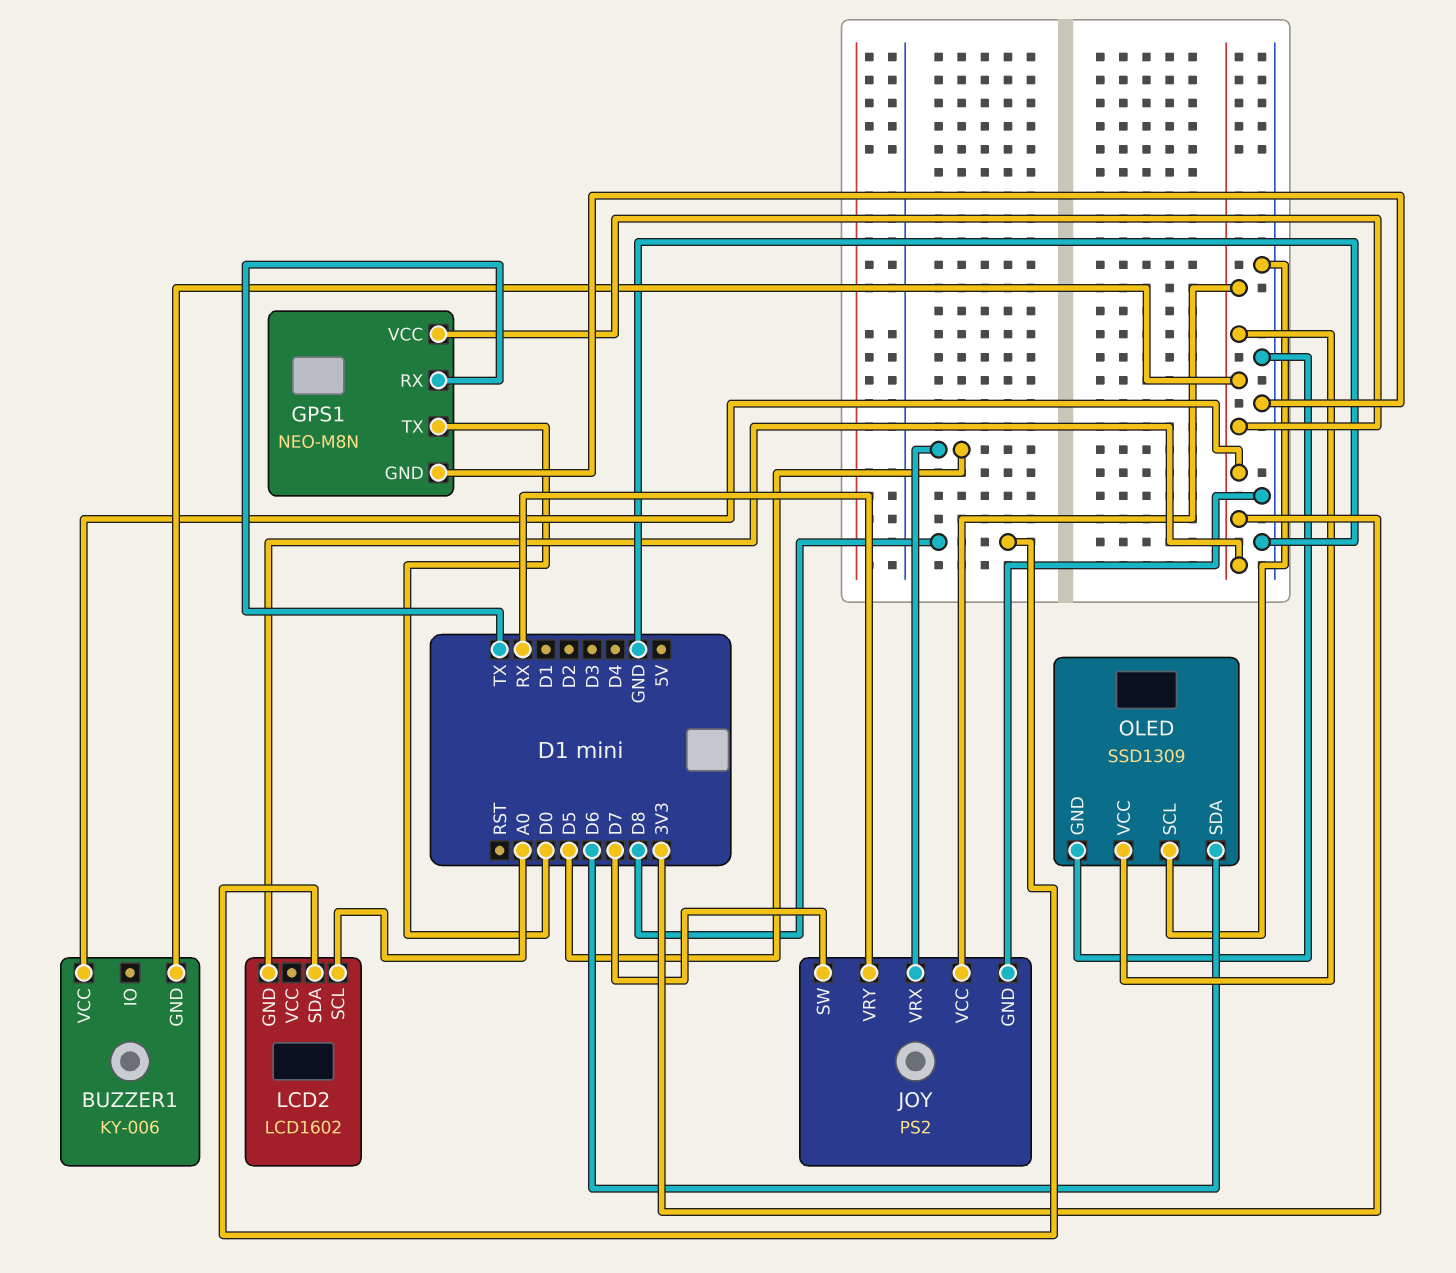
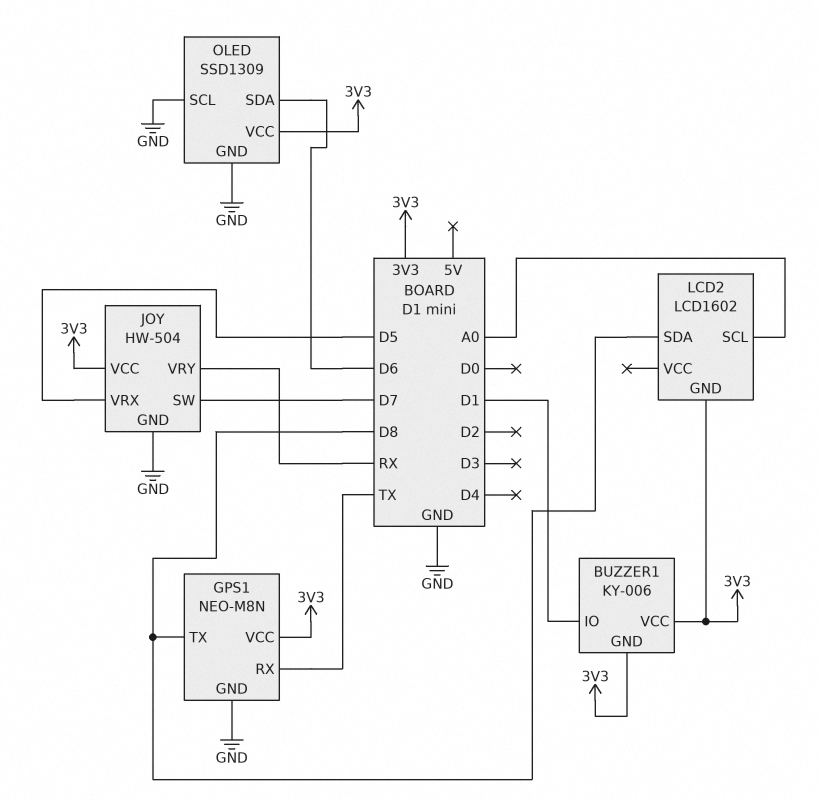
BUZZER1 pin IO: none -> D1
GPS1 pin TX: D0 -> D8
JOY: PS2 -> HW-504

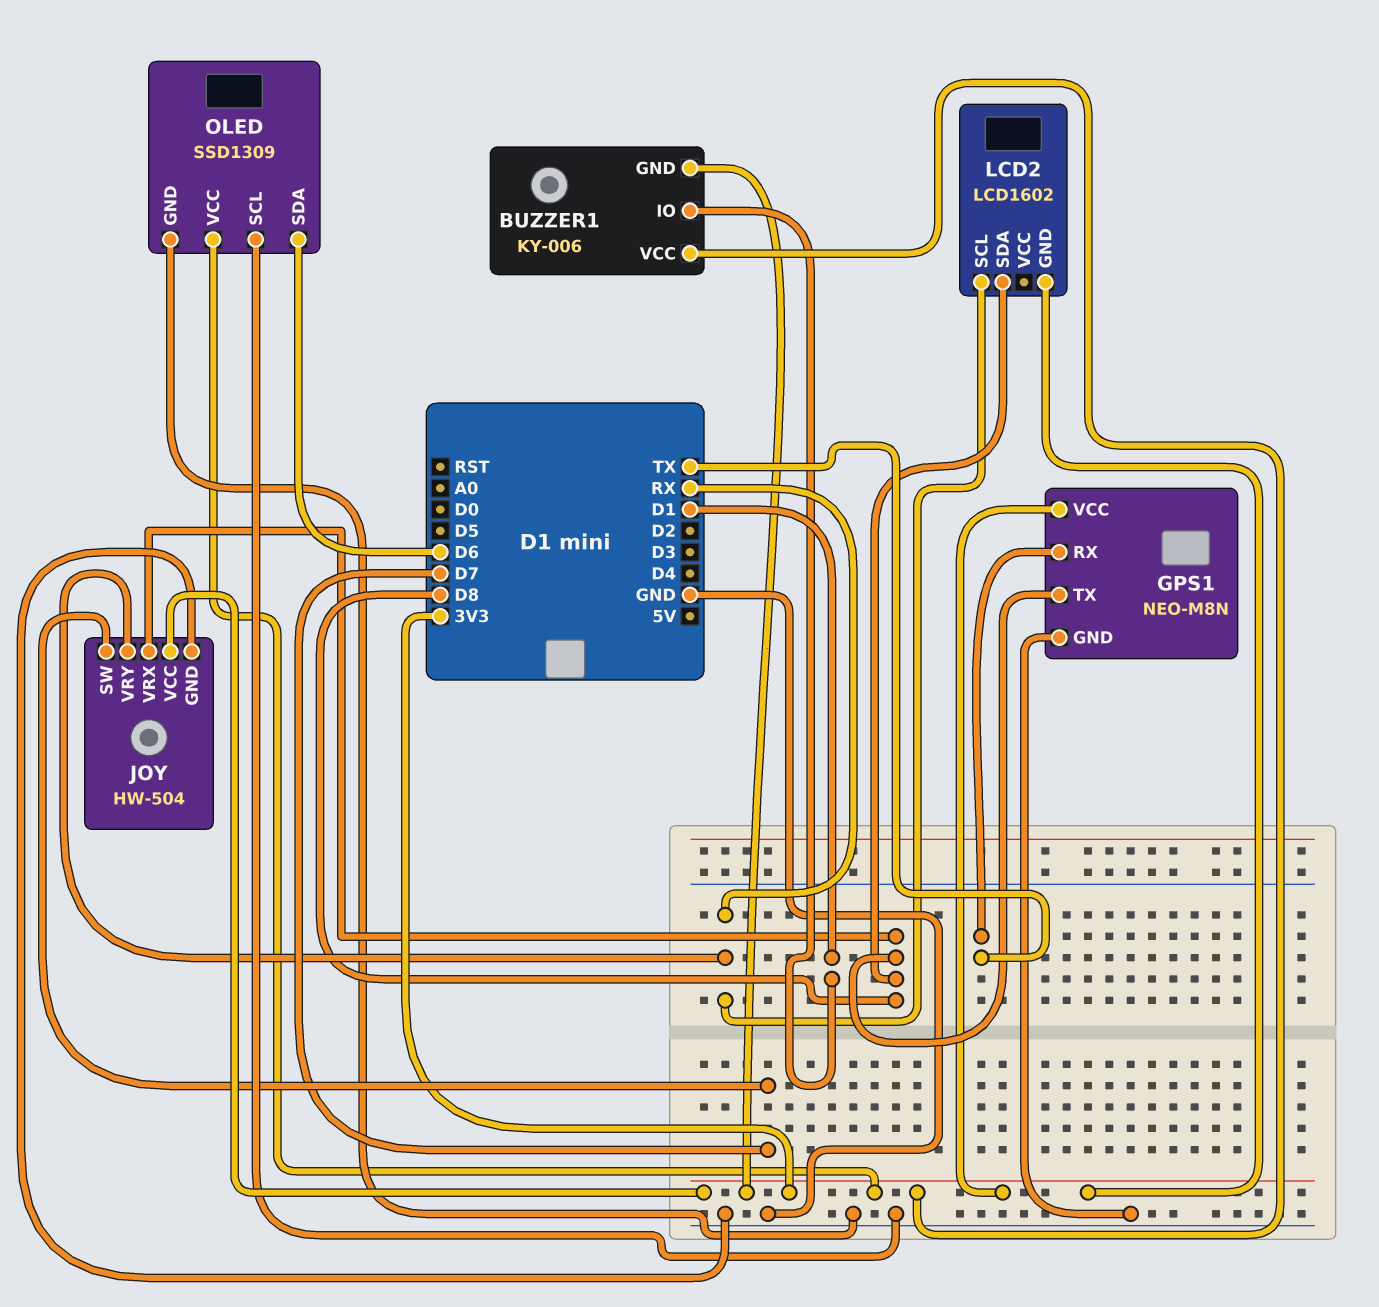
JOY pin VRX: D5 -> D8
LCD2 pin SCL: A0 -> RX

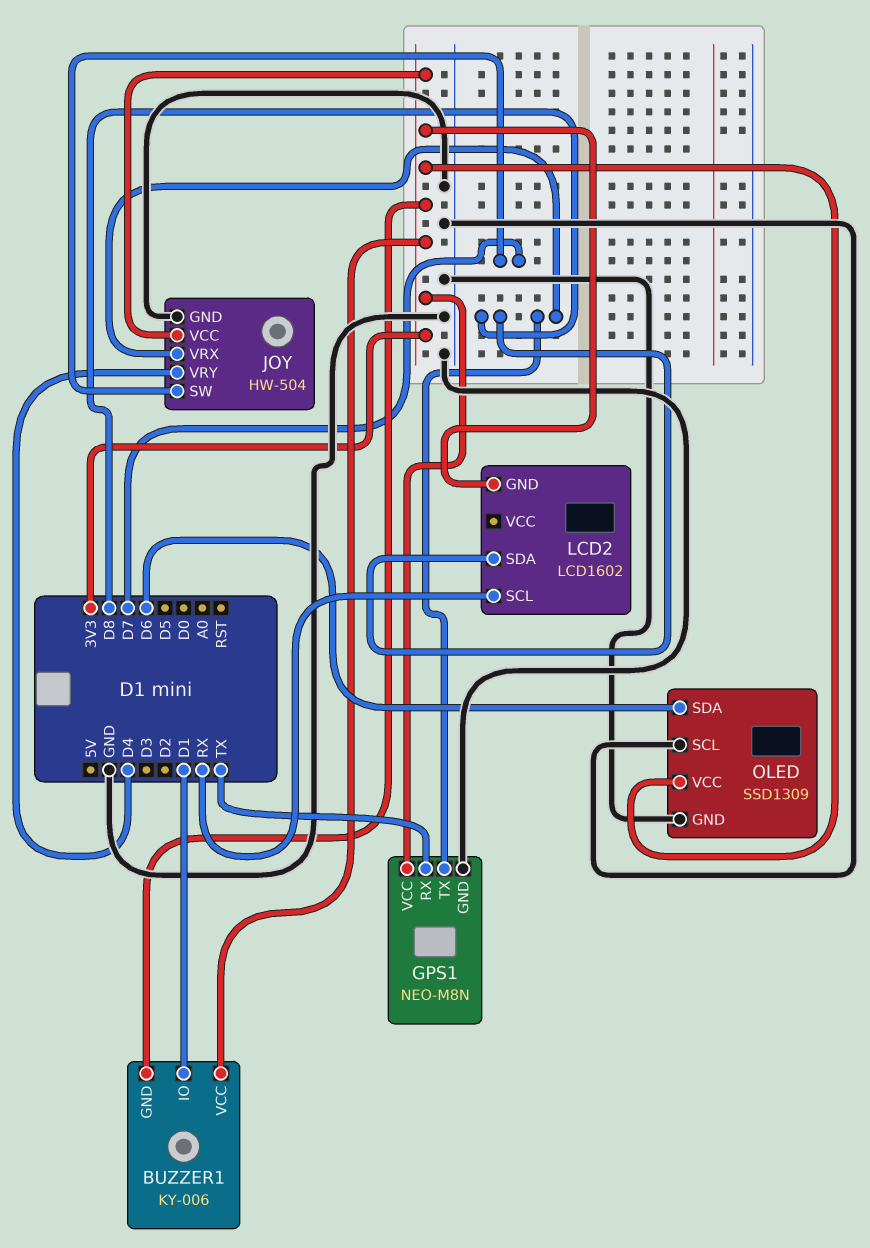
JOY pin VRY: RX -> D4

